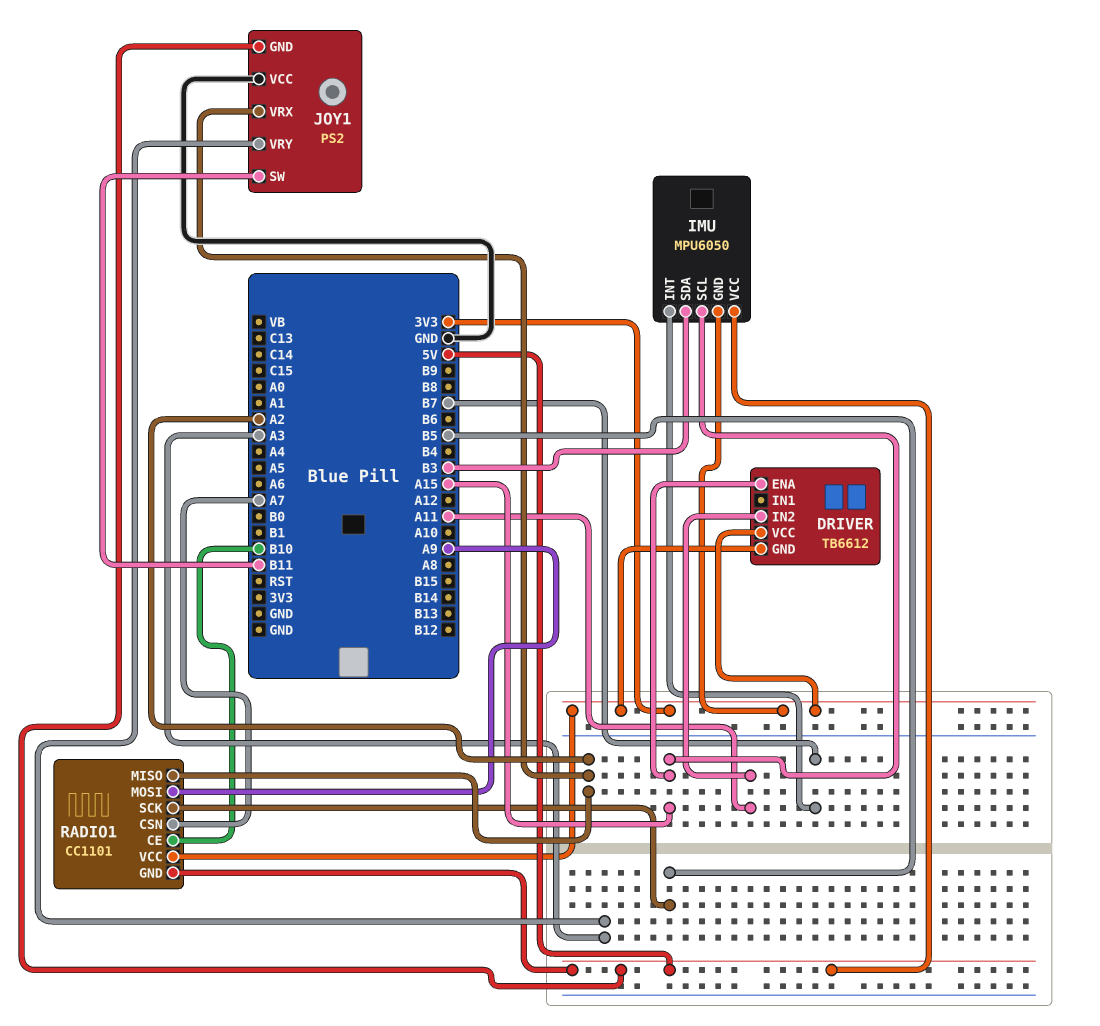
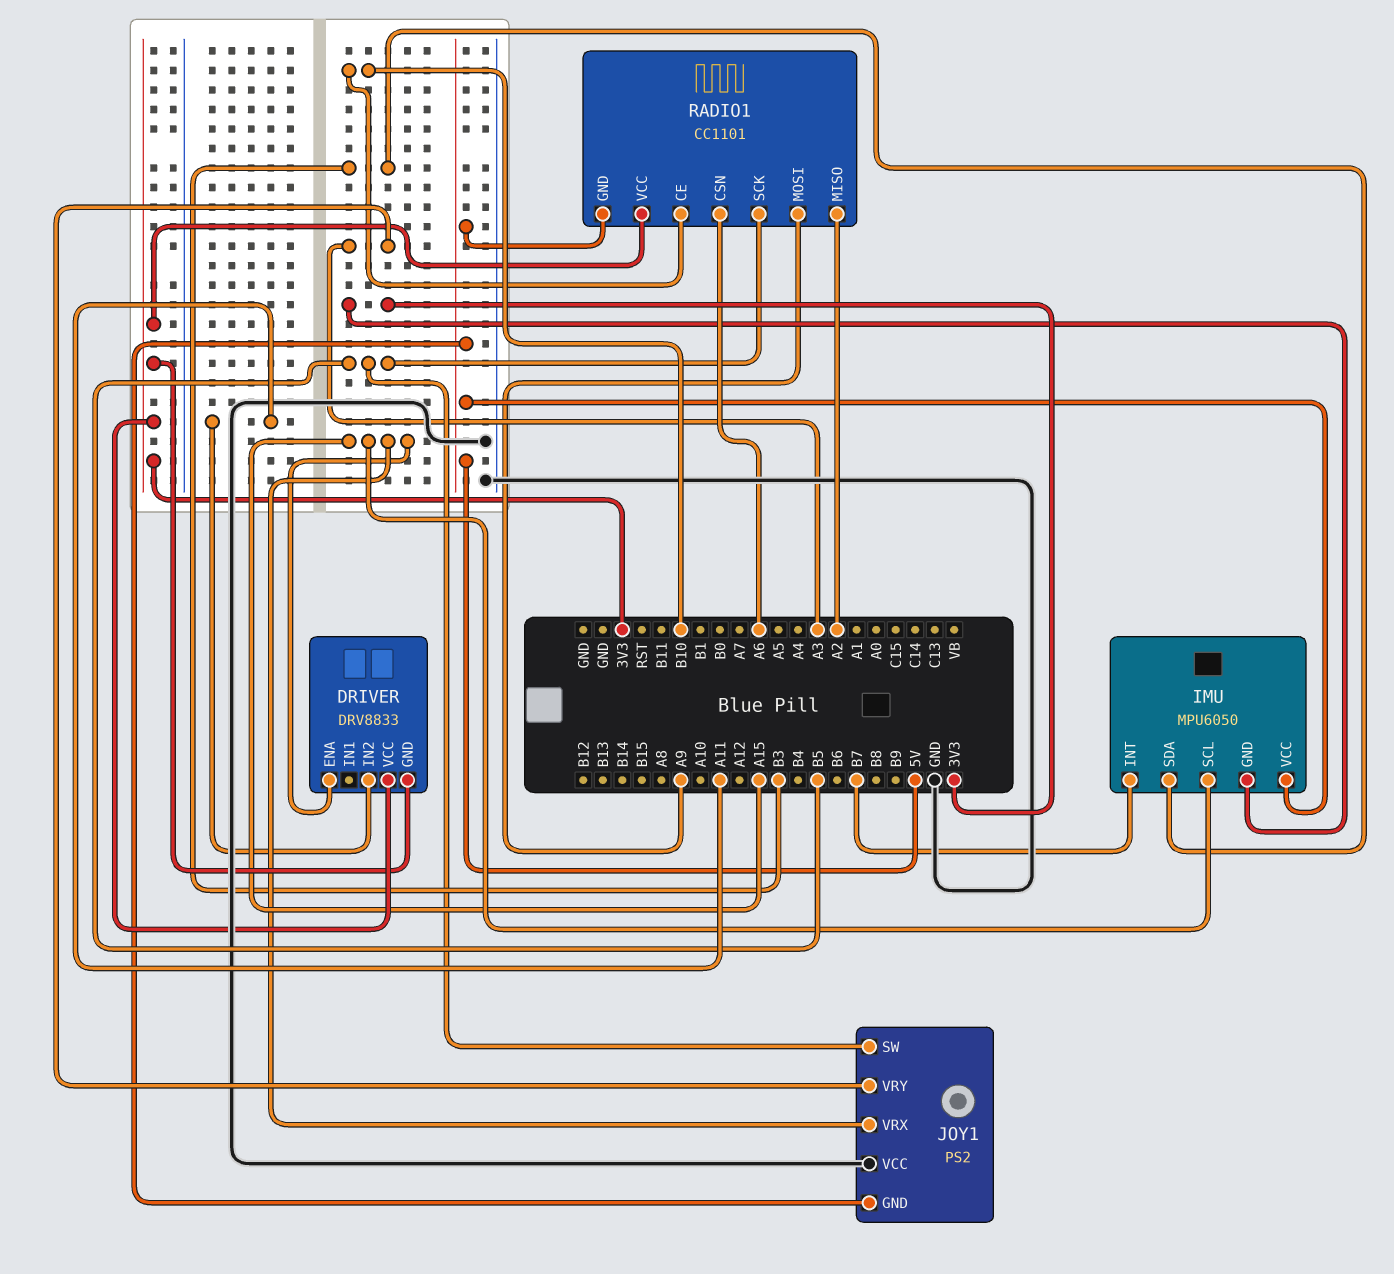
DRIVER: TB6612 -> DRV8833
JOY1 pin SW: B11 -> B5
JOY1 pin VRX: A2 -> A15
RADIO1 pin CSN: A7 -> A6

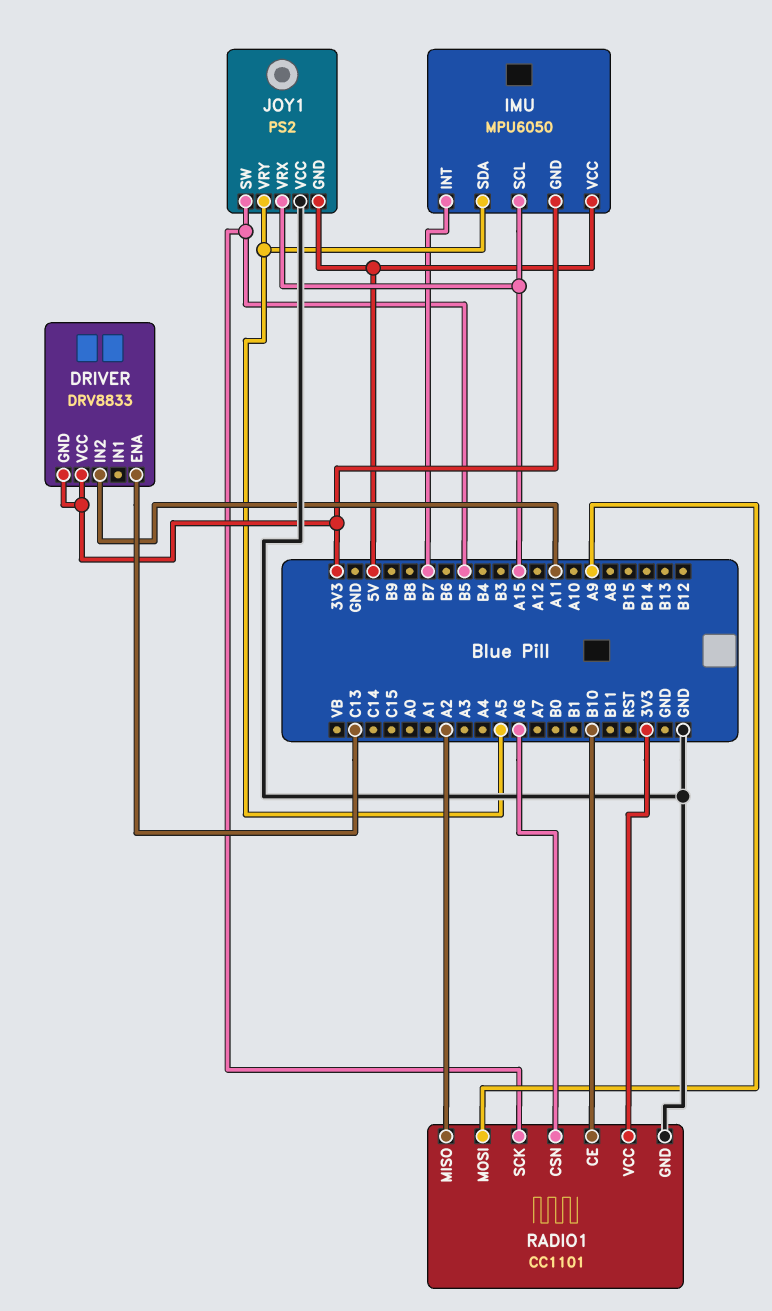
DRIVER pin ENA: A15 -> C13
IMU pin SDA: B3 -> A5
JOY1 pin VRY: A3 -> A5
RADIO1 pin GND: 5V -> GND

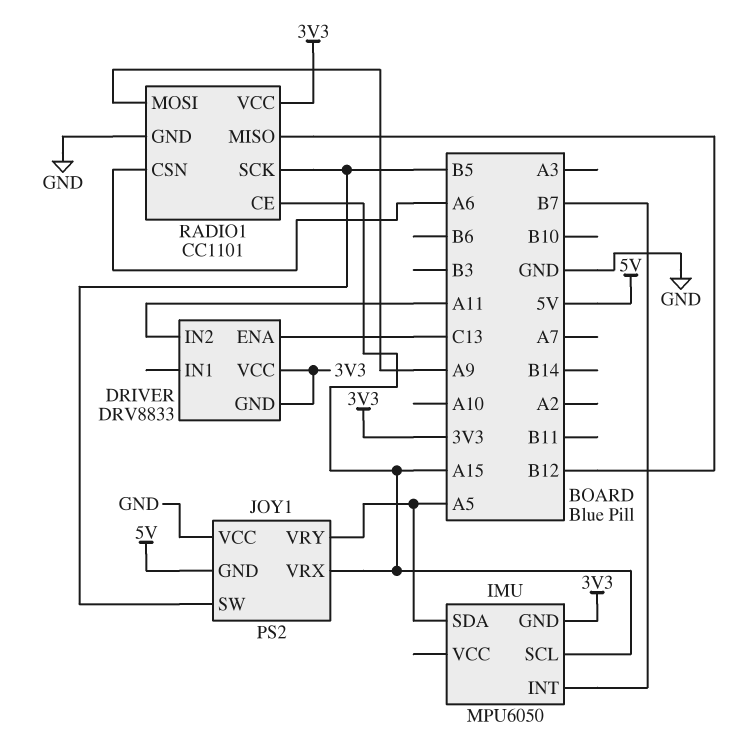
IMU pin VCC: 5V -> none
RADIO1 pin CE: B10 -> A15
RADIO1 pin MISO: A2 -> B12

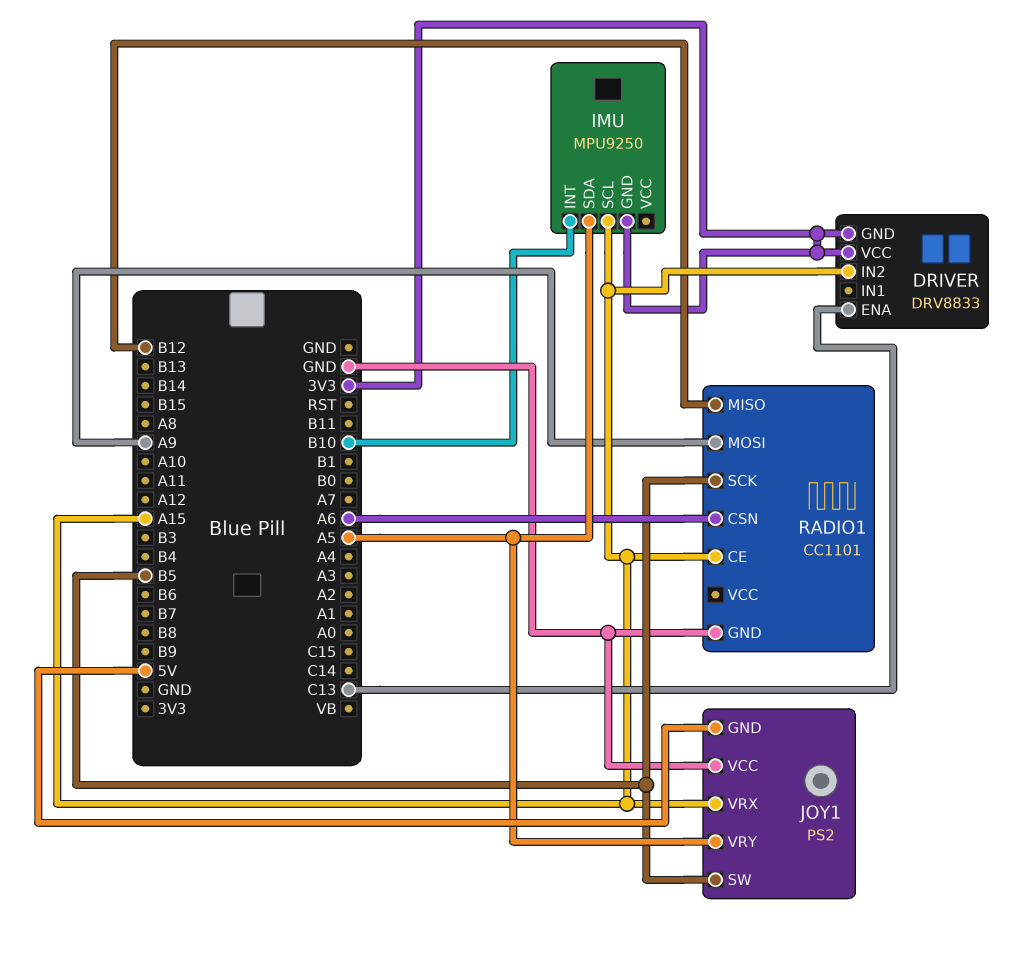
DRIVER pin IN2: A11 -> A15
IMU: MPU6050 -> MPU9250
IMU pin INT: B7 -> B10
RADIO1 pin VCC: 3V3 -> none

